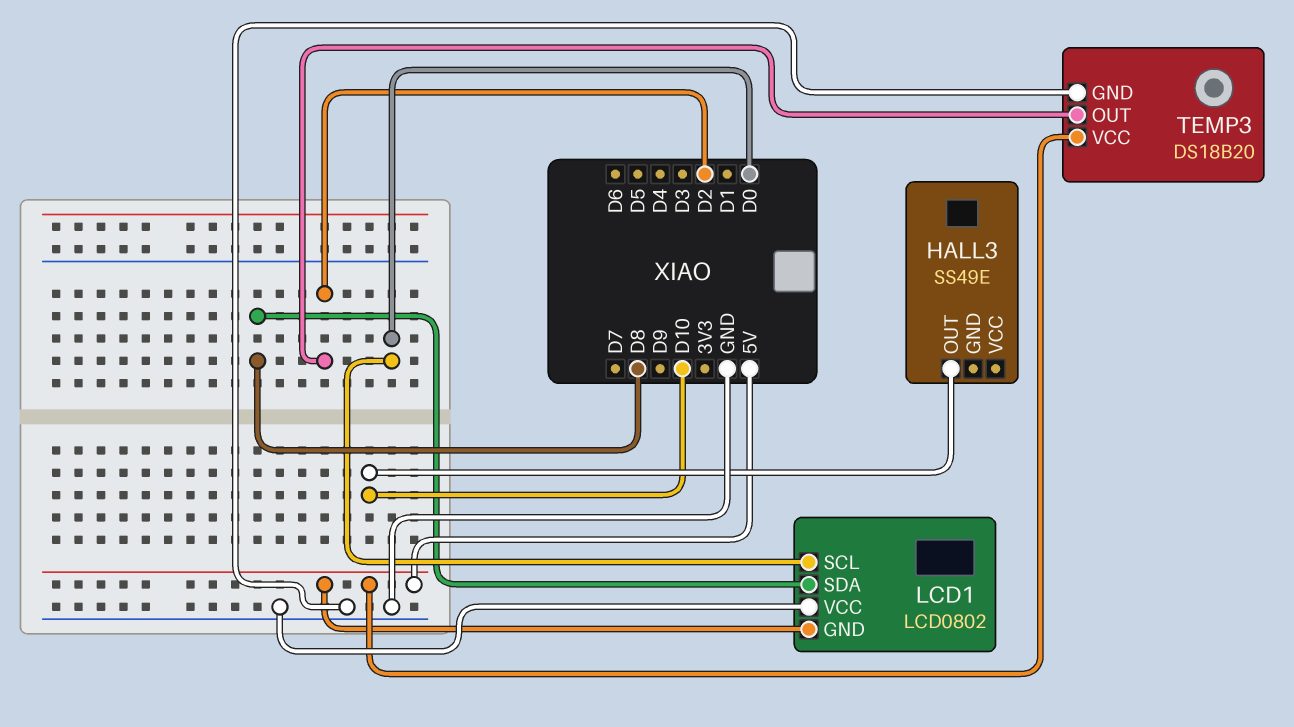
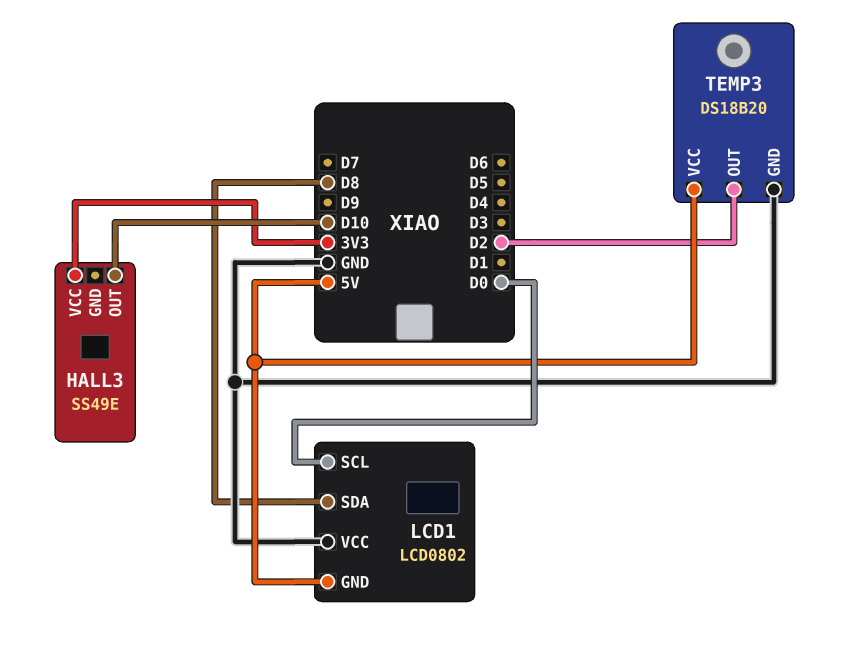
HALL3 pin VCC: none -> 3V3

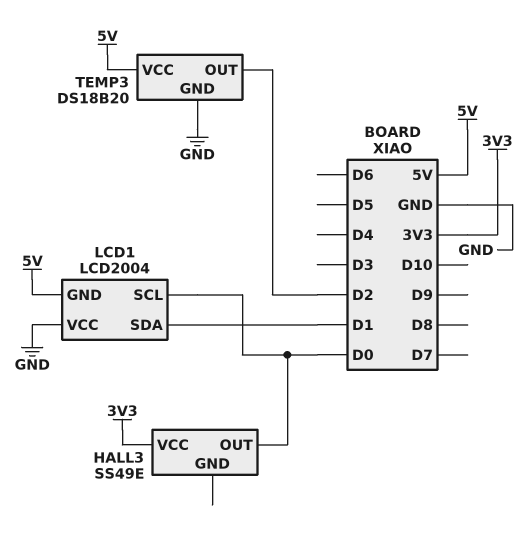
HALL3 pin OUT: D10 -> D0
LCD1: LCD0802 -> LCD2004
LCD1 pin SDA: D8 -> D1

